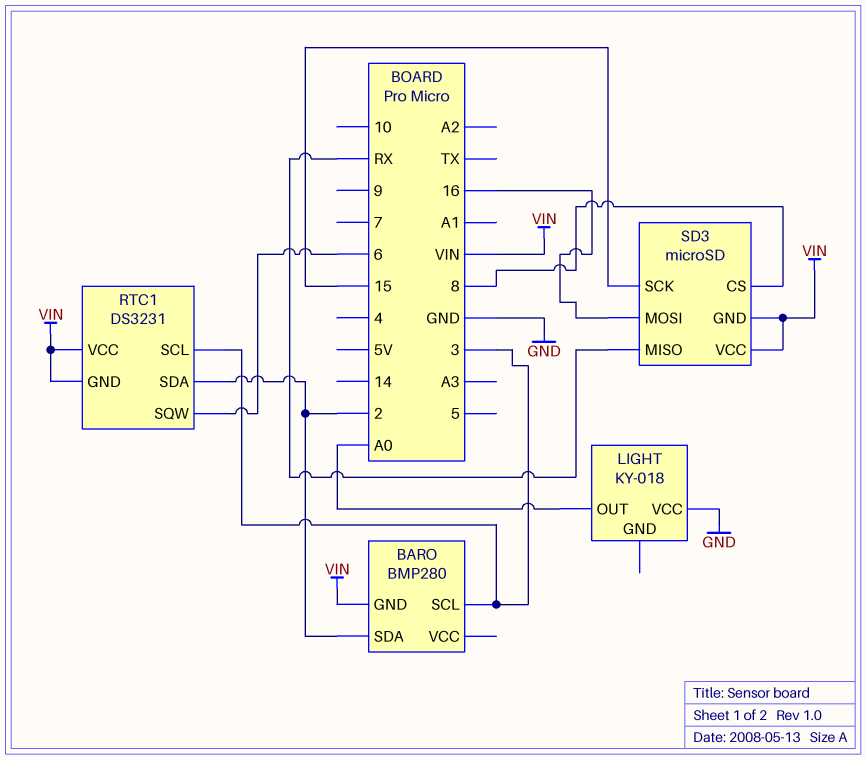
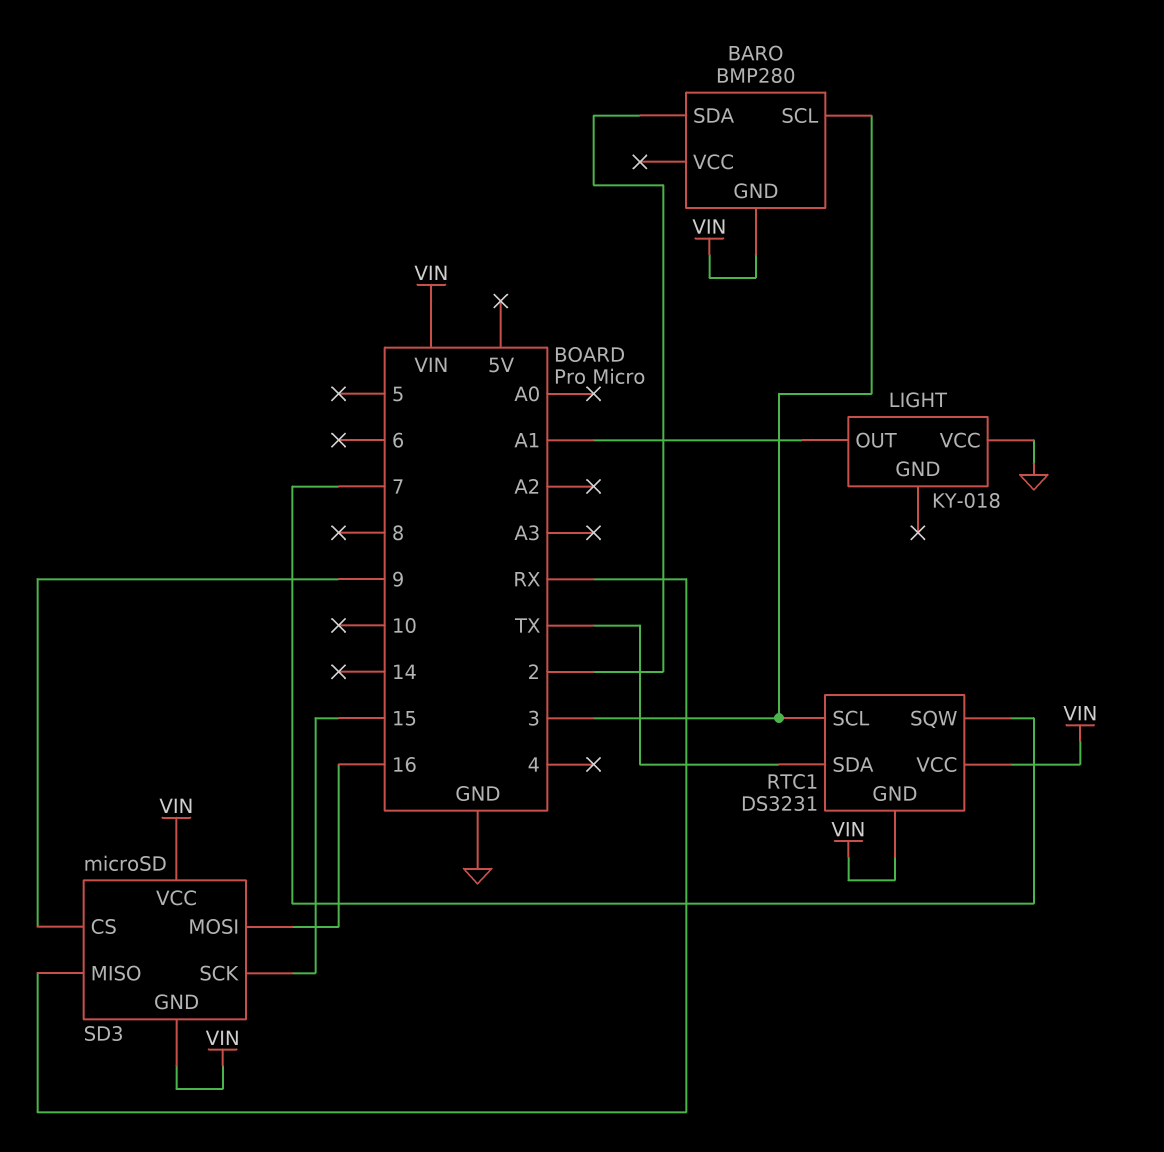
LIGHT pin OUT: A0 -> A1
RTC1 pin SDA: 2 -> TX
RTC1 pin SQW: 6 -> 7
SD3 pin CS: 8 -> 9

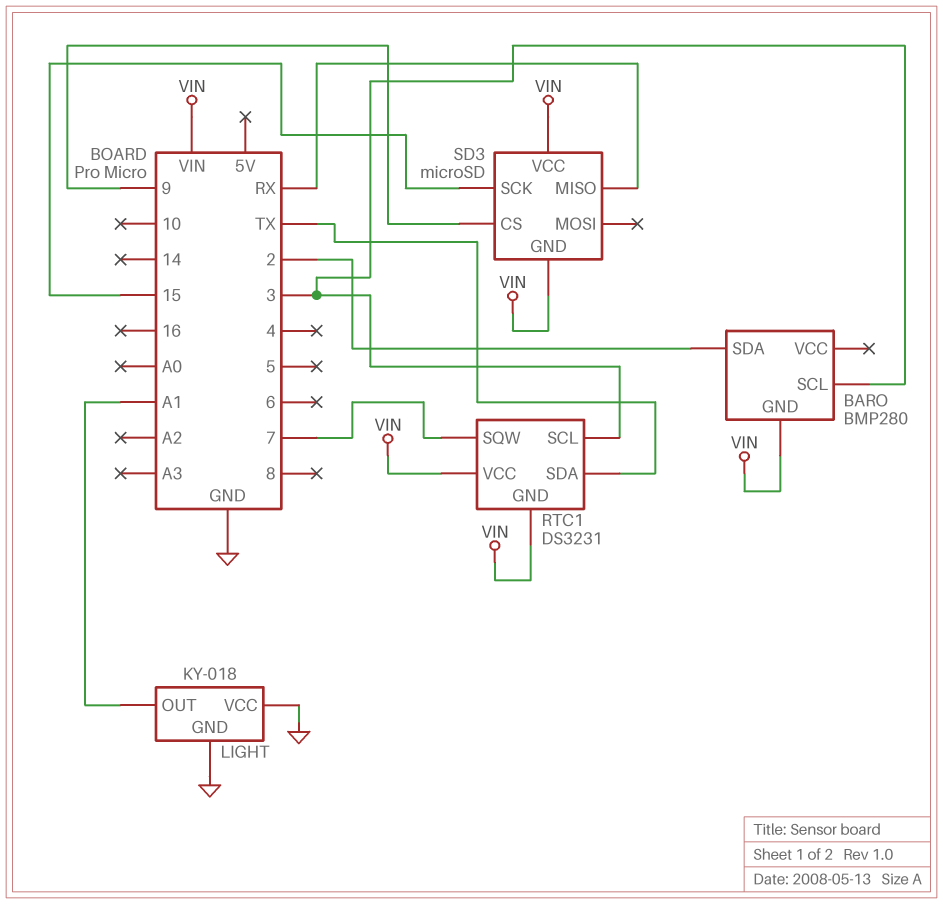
LIGHT pin GND: none -> GND
SD3 pin MOSI: 16 -> none

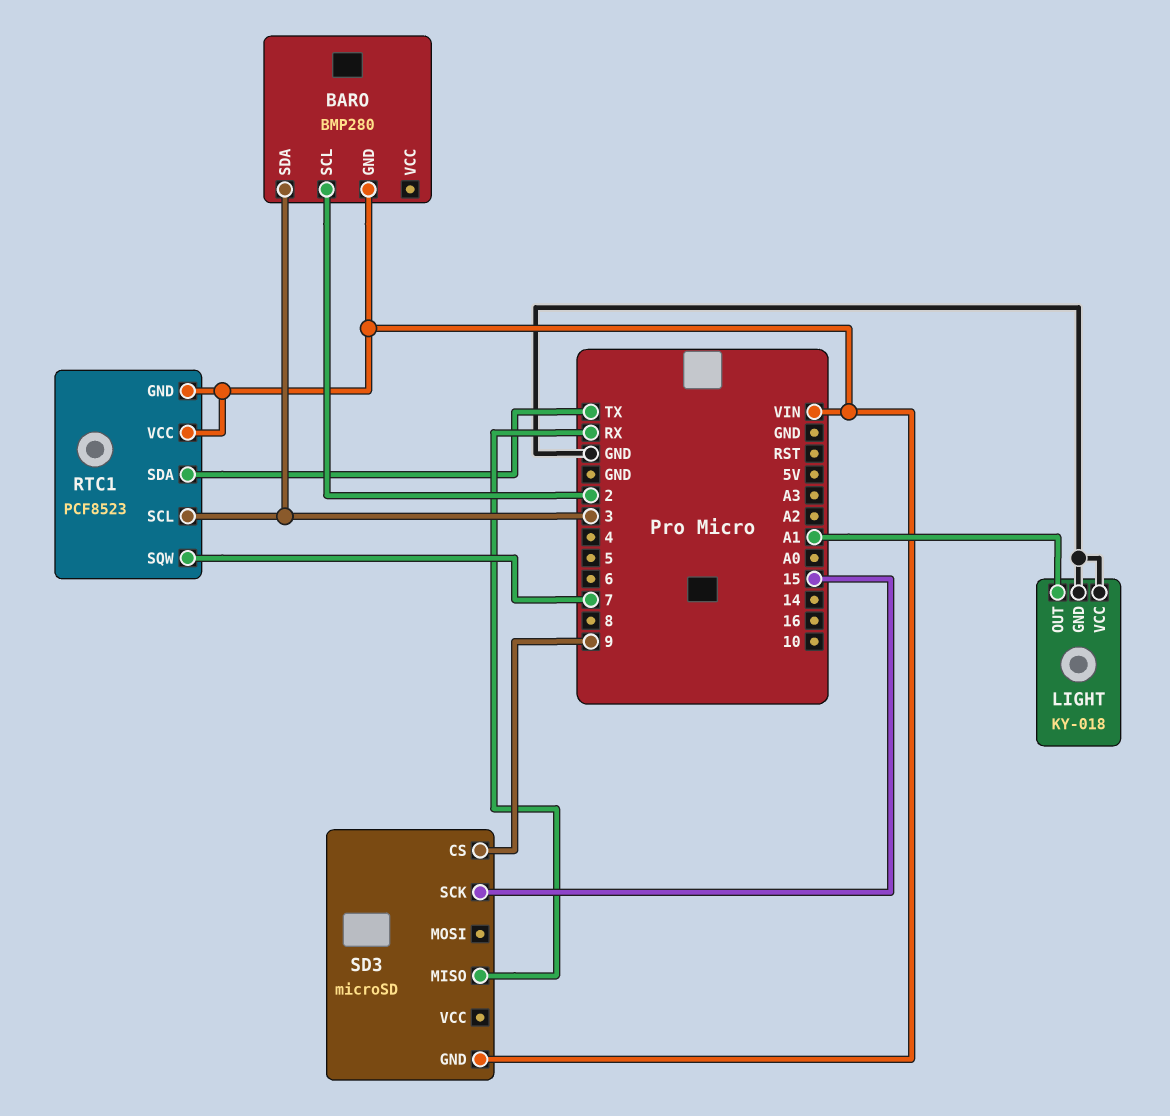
BARO pin SCL: 3 -> 2
BARO pin SDA: 2 -> 3
RTC1: DS3231 -> PCF8523
SD3 pin VCC: VIN -> none

